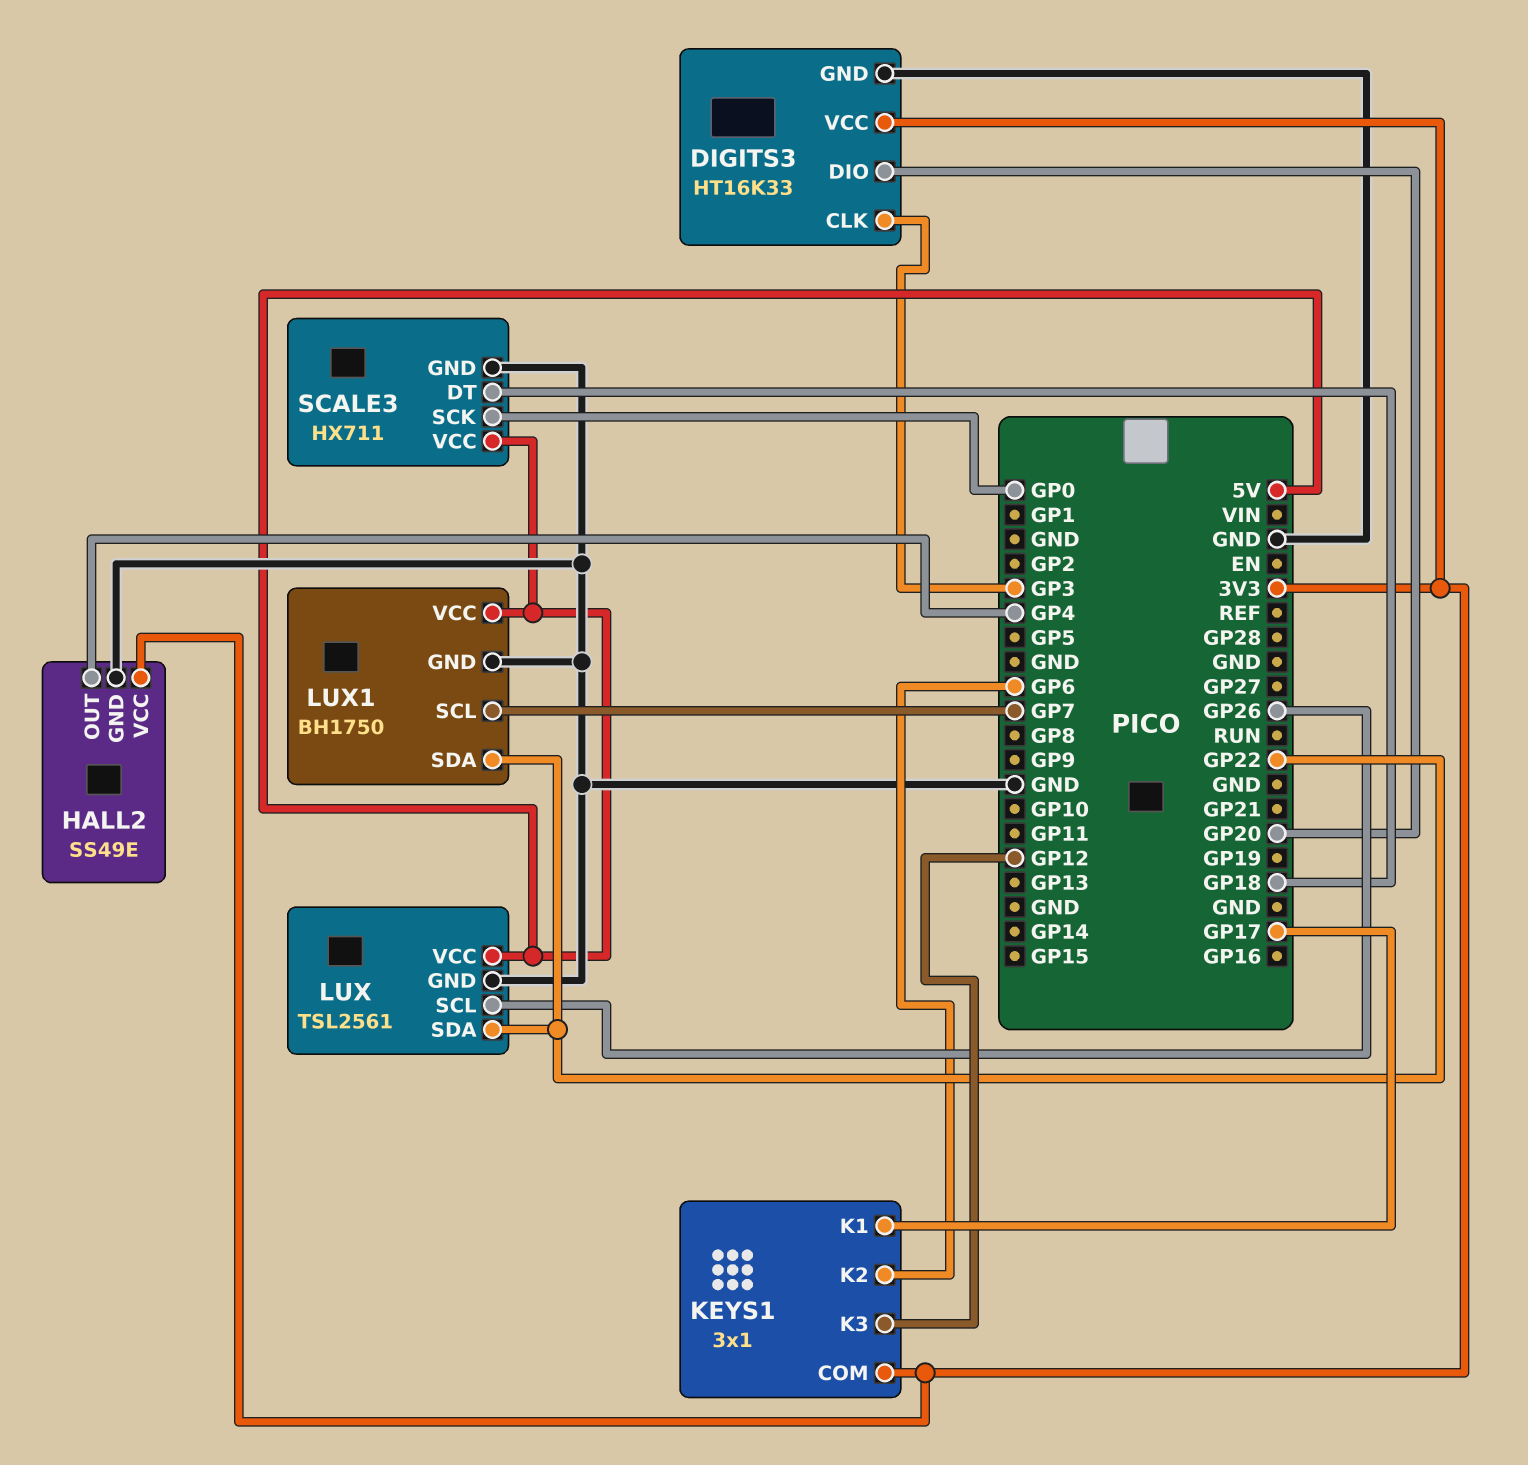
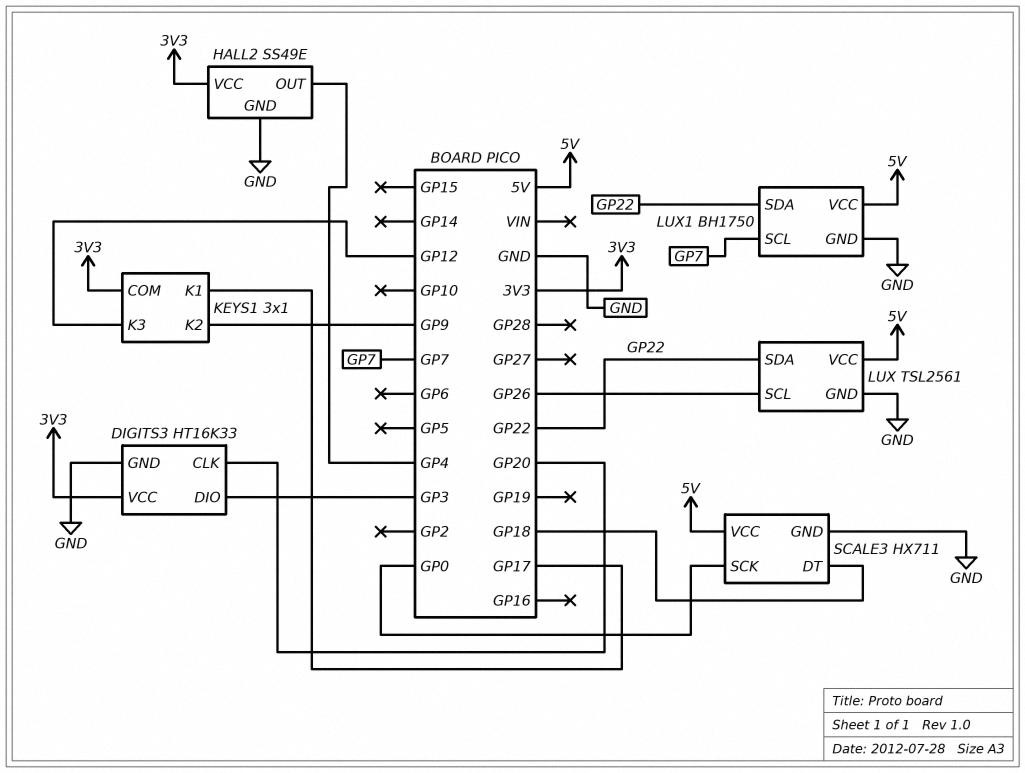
DIGITS3 pin CLK: GP3 -> GP20
DIGITS3 pin DIO: GP20 -> GP3
KEYS1 pin K2: GP6 -> GP9

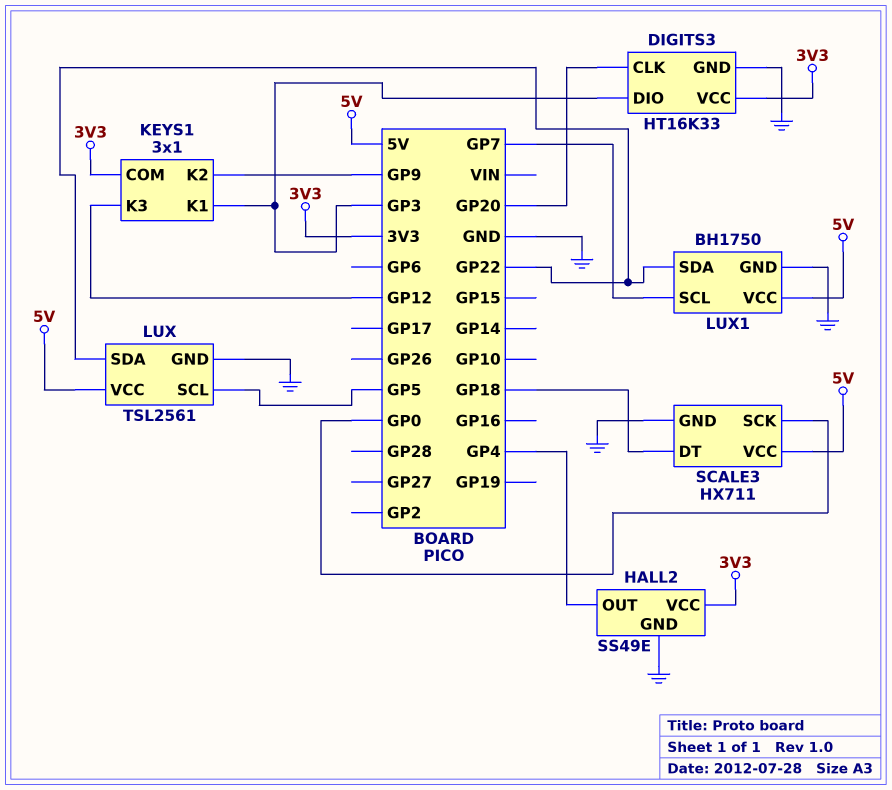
KEYS1 pin K1: GP17 -> GP3
LUX pin SCL: GP26 -> GP5

